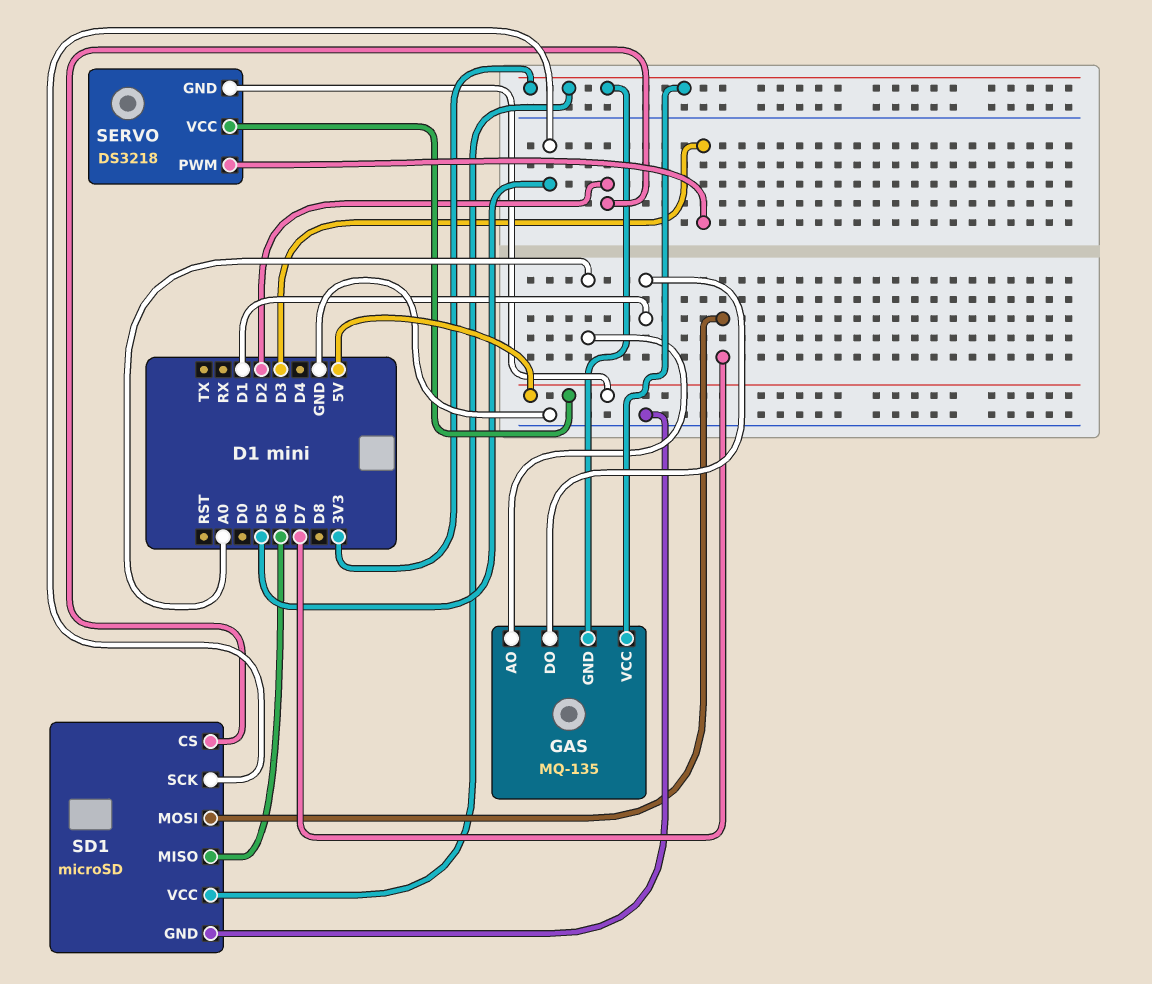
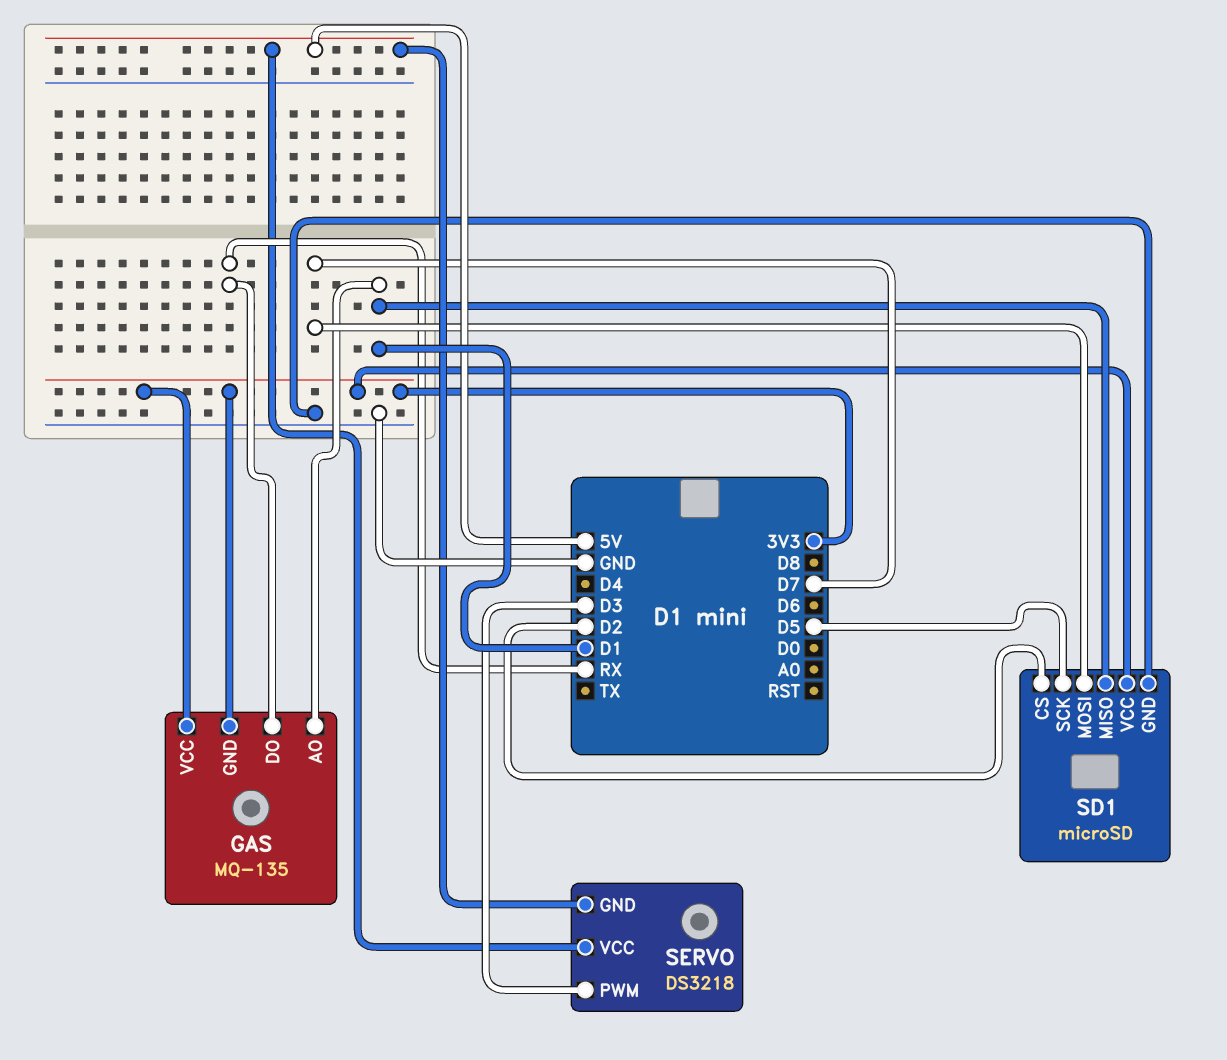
GAS pin AO: A0 -> D1
GAS pin DO: D1 -> RX
SD1 pin MISO: D6 -> D1

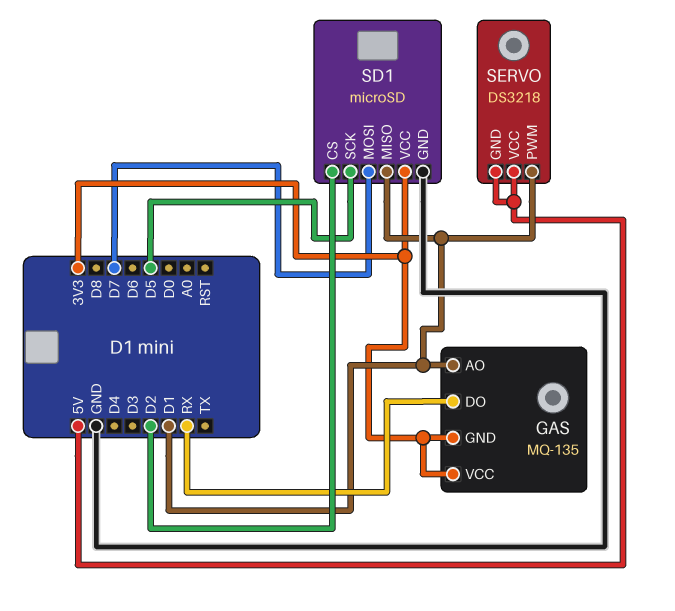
SERVO pin PWM: D3 -> D1

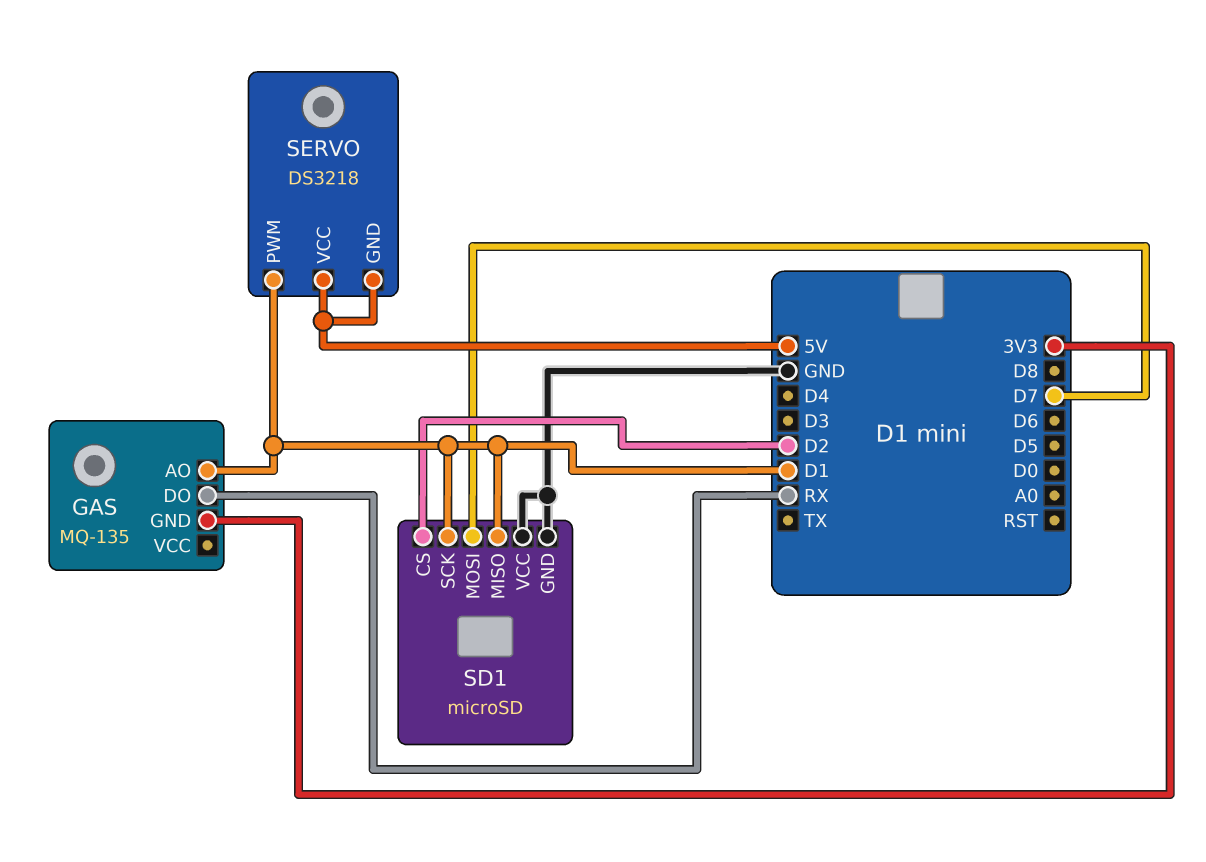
GAS pin VCC: 3V3 -> none
SD1 pin SCK: D5 -> D1
SD1 pin VCC: 3V3 -> GND

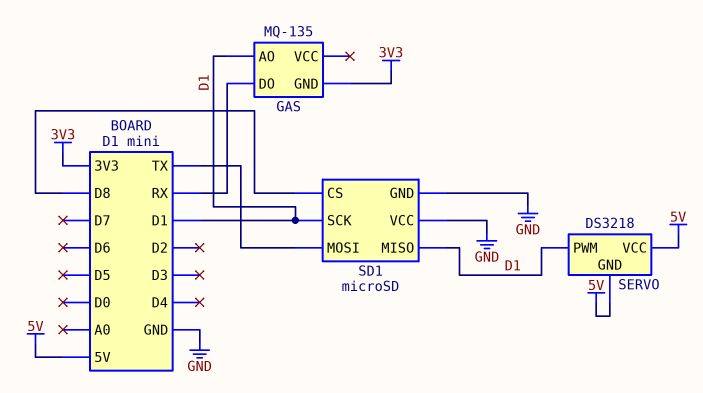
SD1 pin CS: D2 -> D8
SD1 pin MOSI: D7 -> TX

